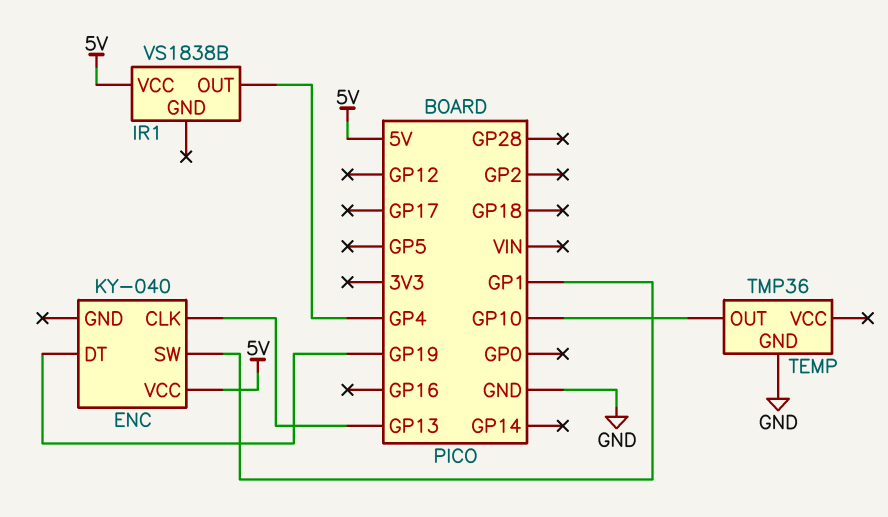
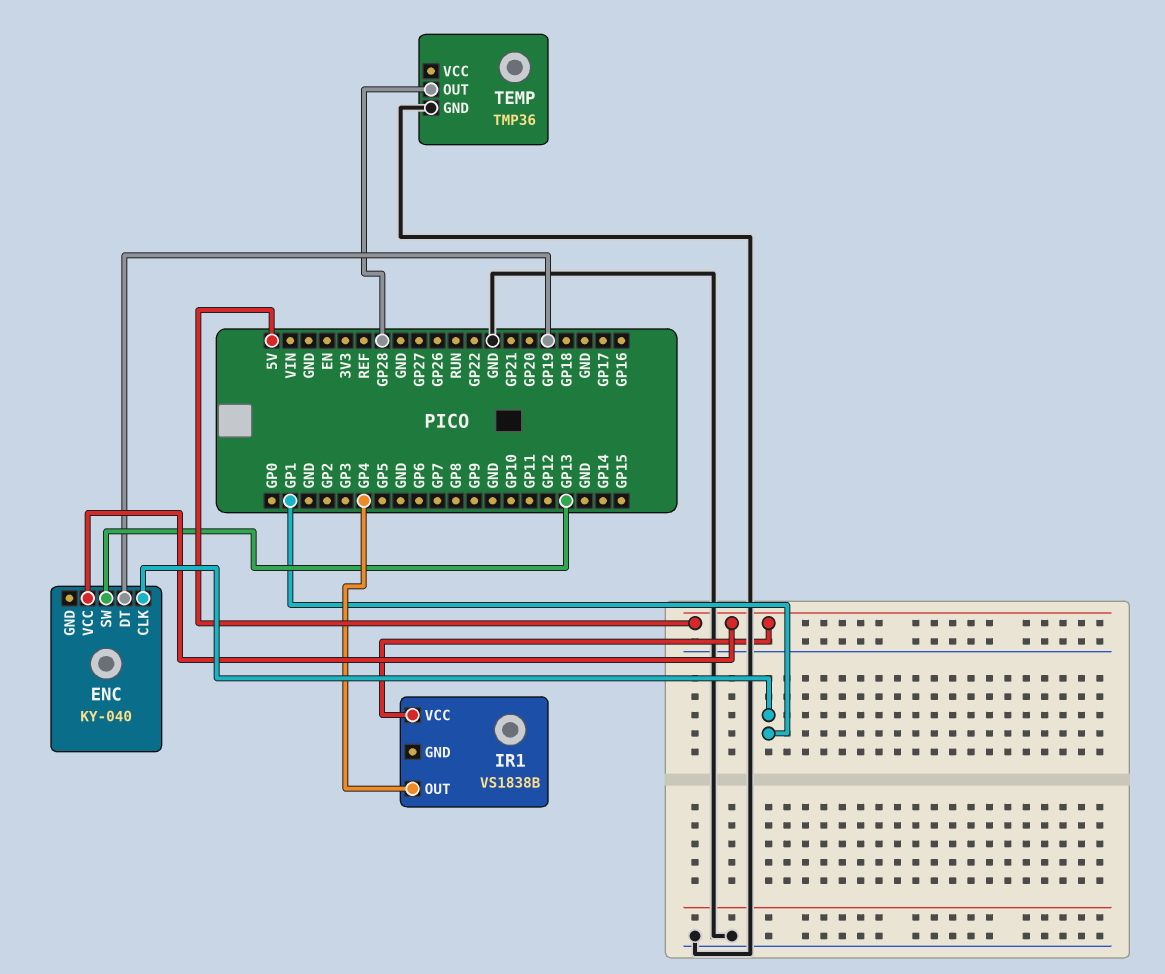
ENC pin CLK: GP13 -> GP1
ENC pin SW: GP1 -> GP13
TEMP pin OUT: GP10 -> GP28

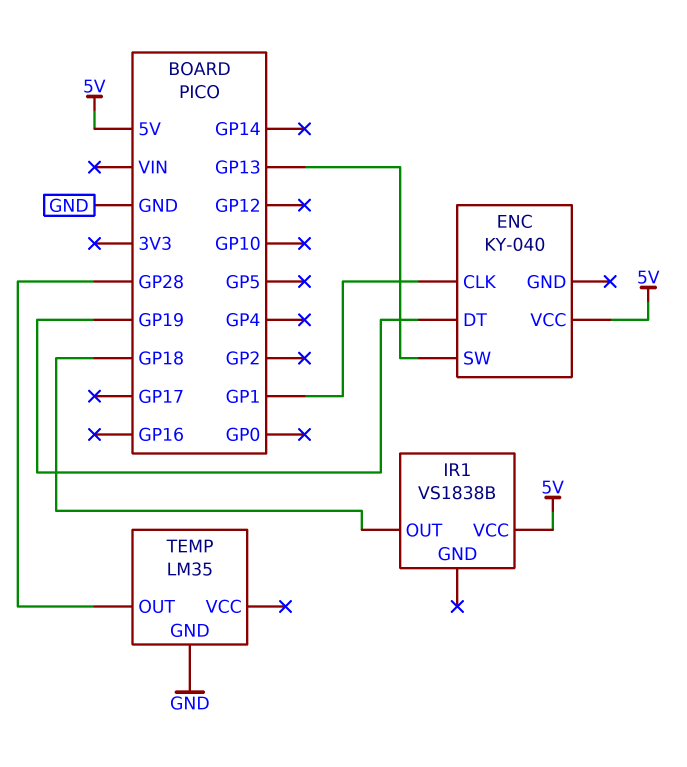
IR1 pin OUT: GP4 -> GP18
TEMP: TMP36 -> LM35

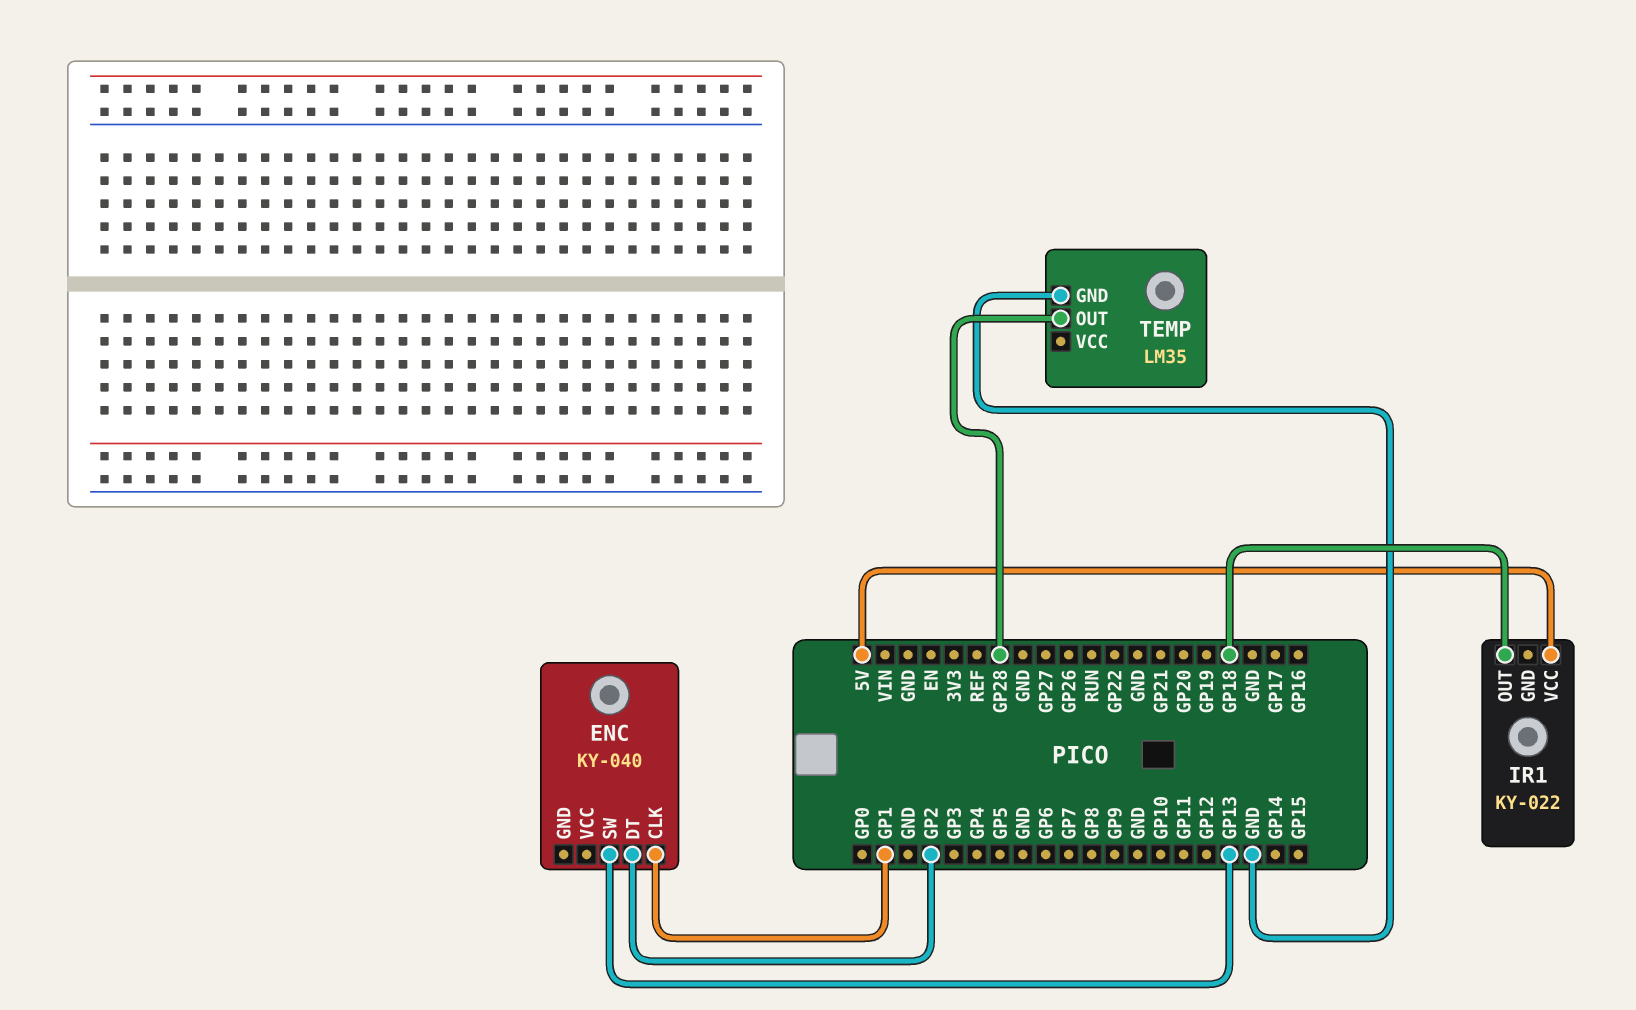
ENC pin DT: GP19 -> GP2
ENC pin VCC: 5V -> none
IR1: VS1838B -> KY-022

